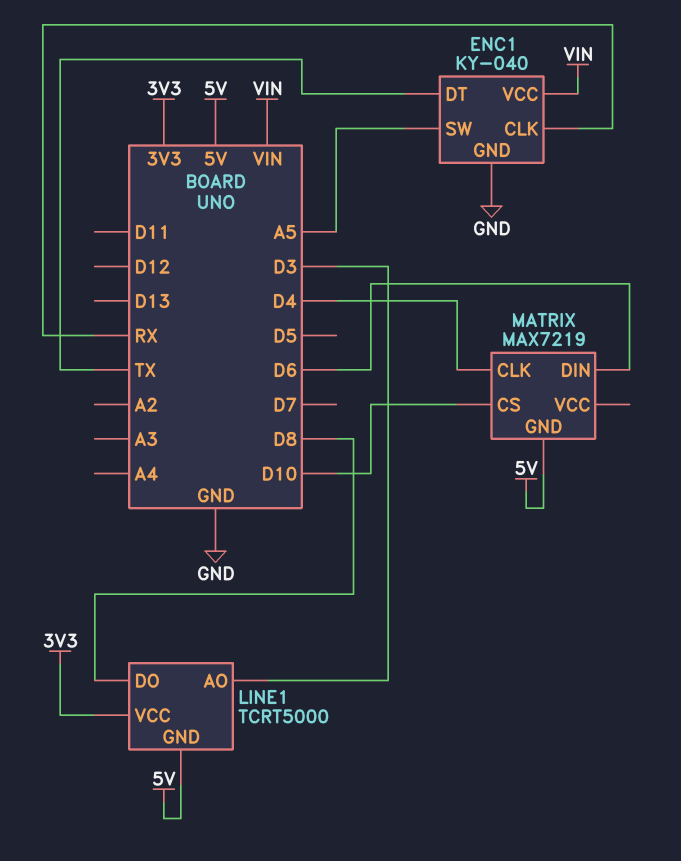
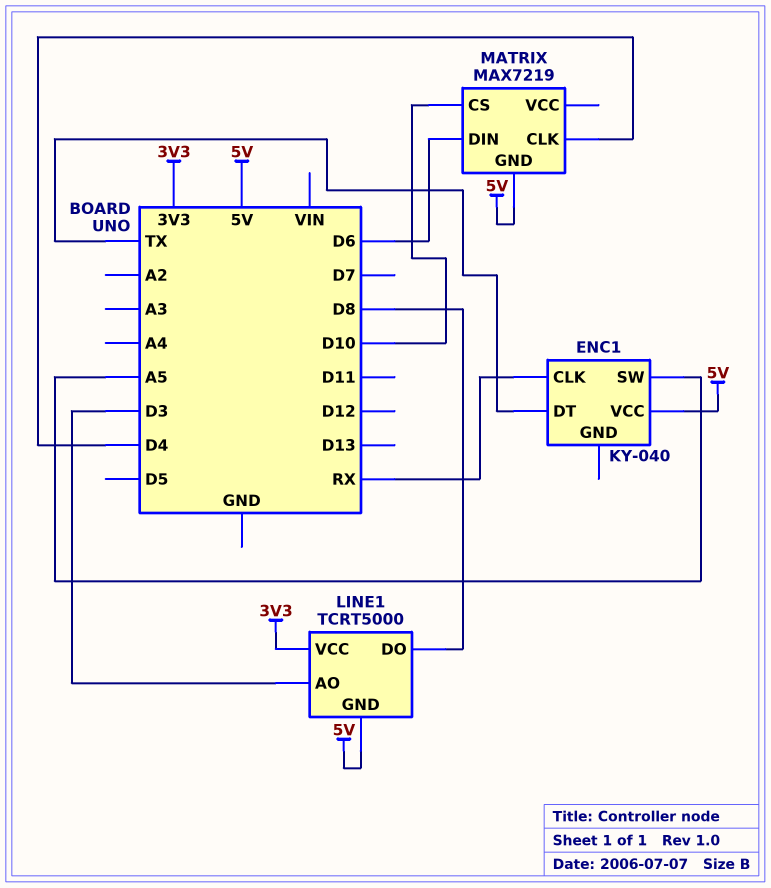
ENC1 pin GND: GND -> none
ENC1 pin VCC: VIN -> 5V

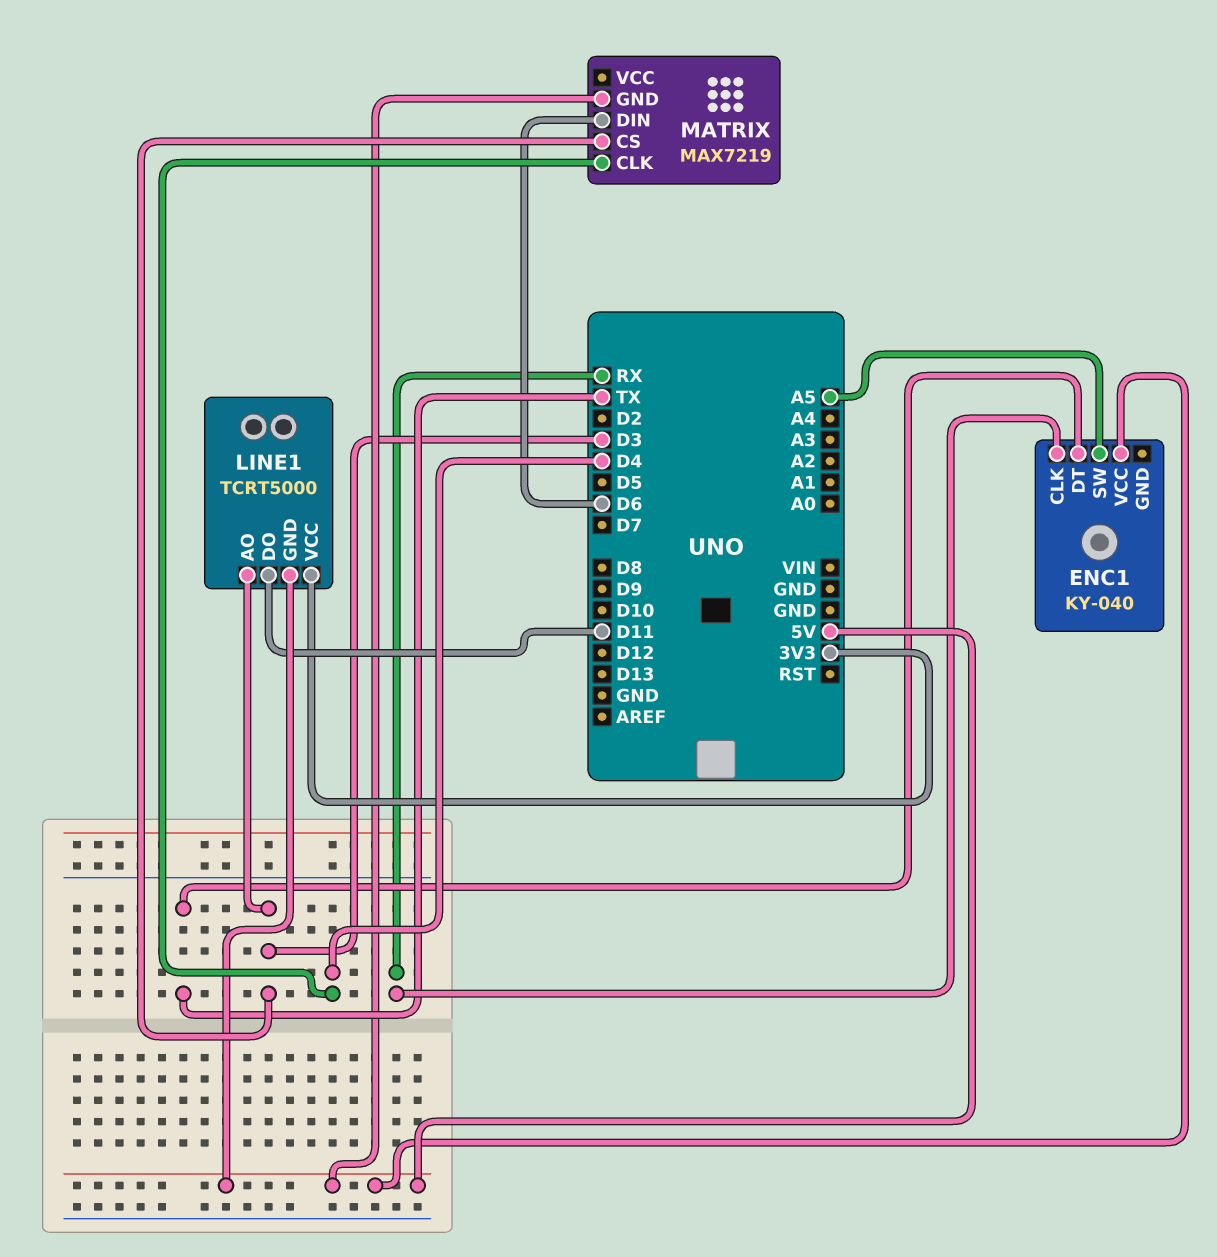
LINE1 pin DO: D8 -> D11
MATRIX pin CS: D10 -> D3

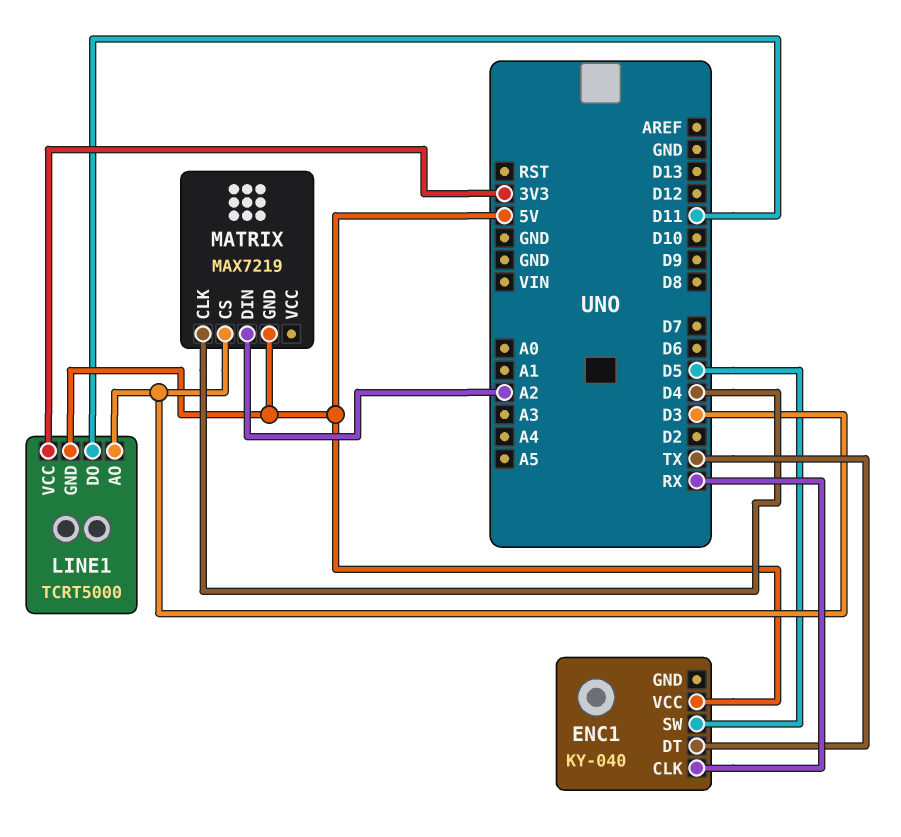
ENC1 pin SW: A5 -> D5
MATRIX pin DIN: D6 -> A2

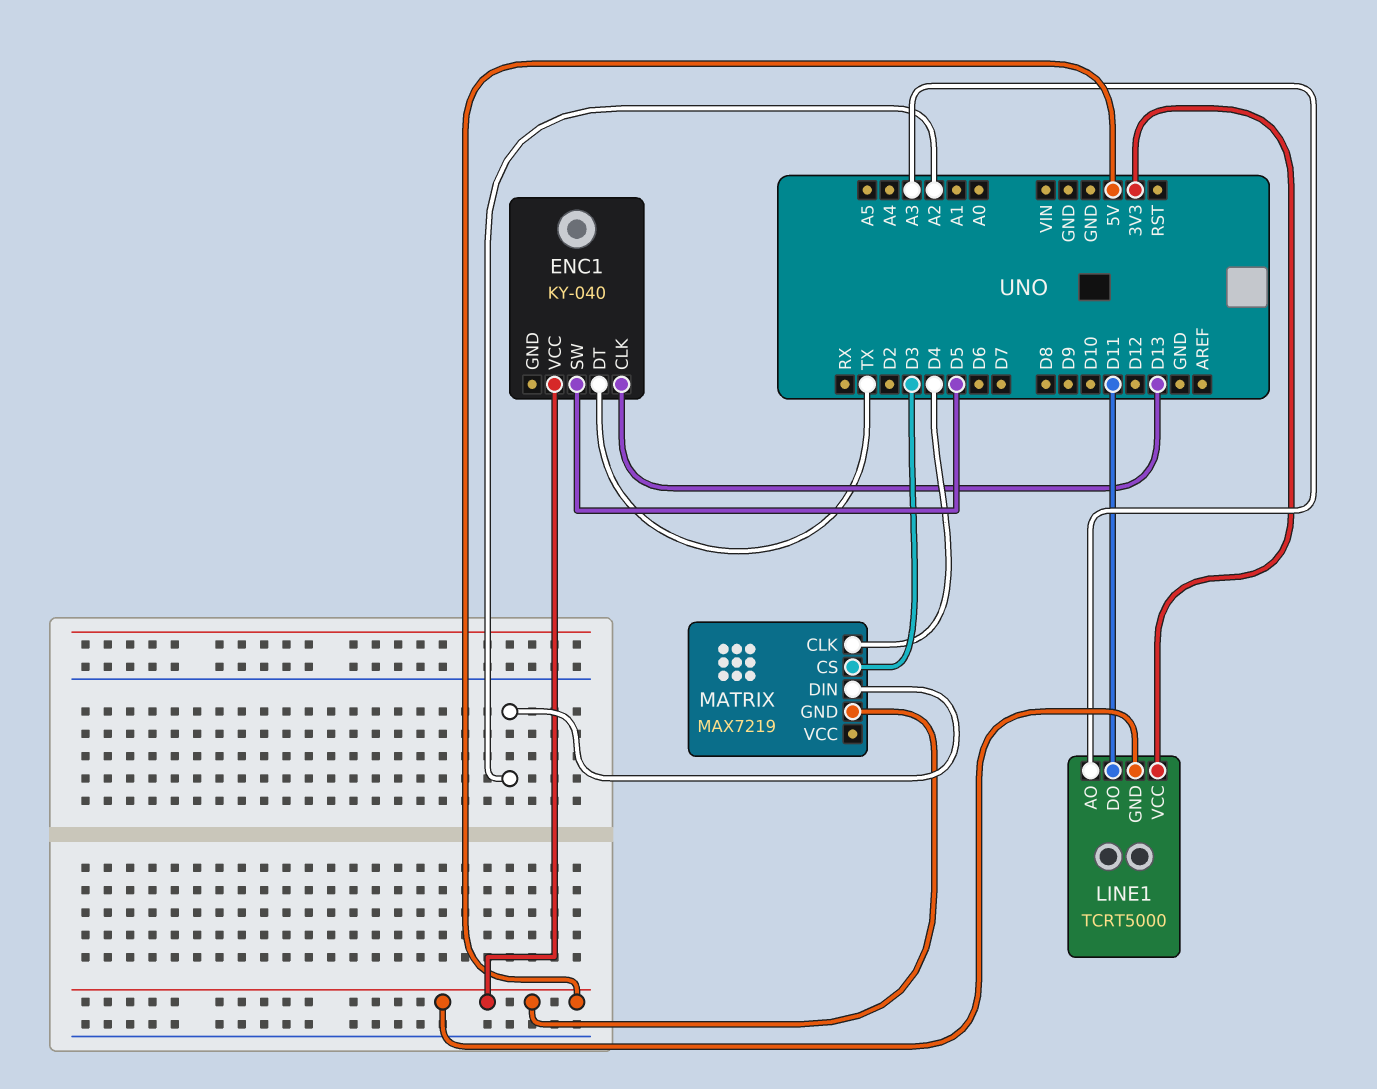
ENC1 pin CLK: RX -> D13
LINE1 pin AO: D3 -> A3

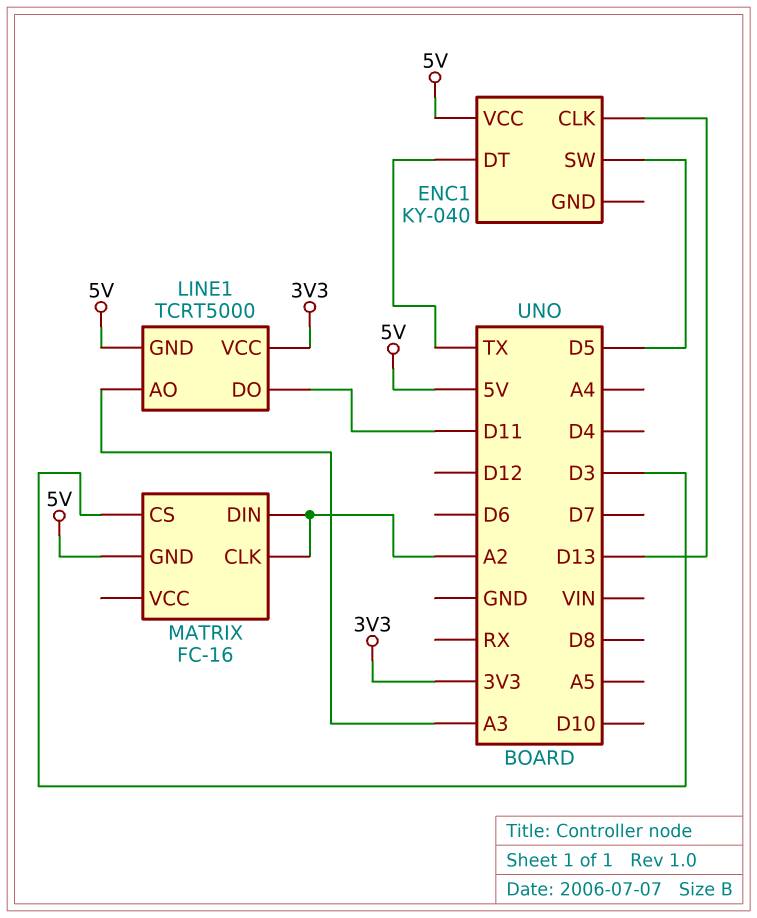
MATRIX: MAX7219 -> FC-16
MATRIX pin CLK: D4 -> A2

